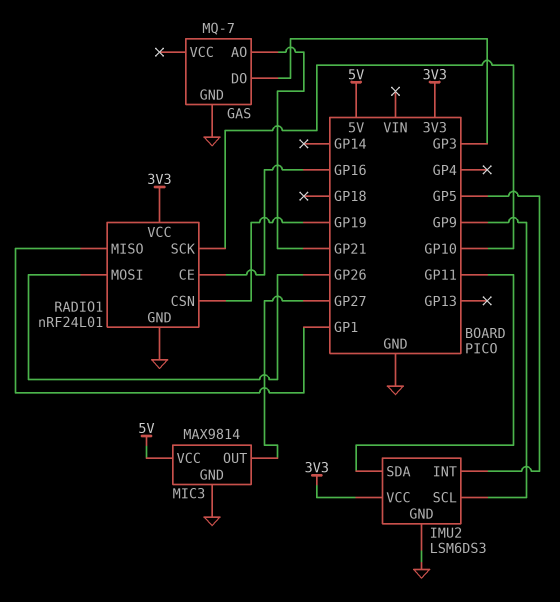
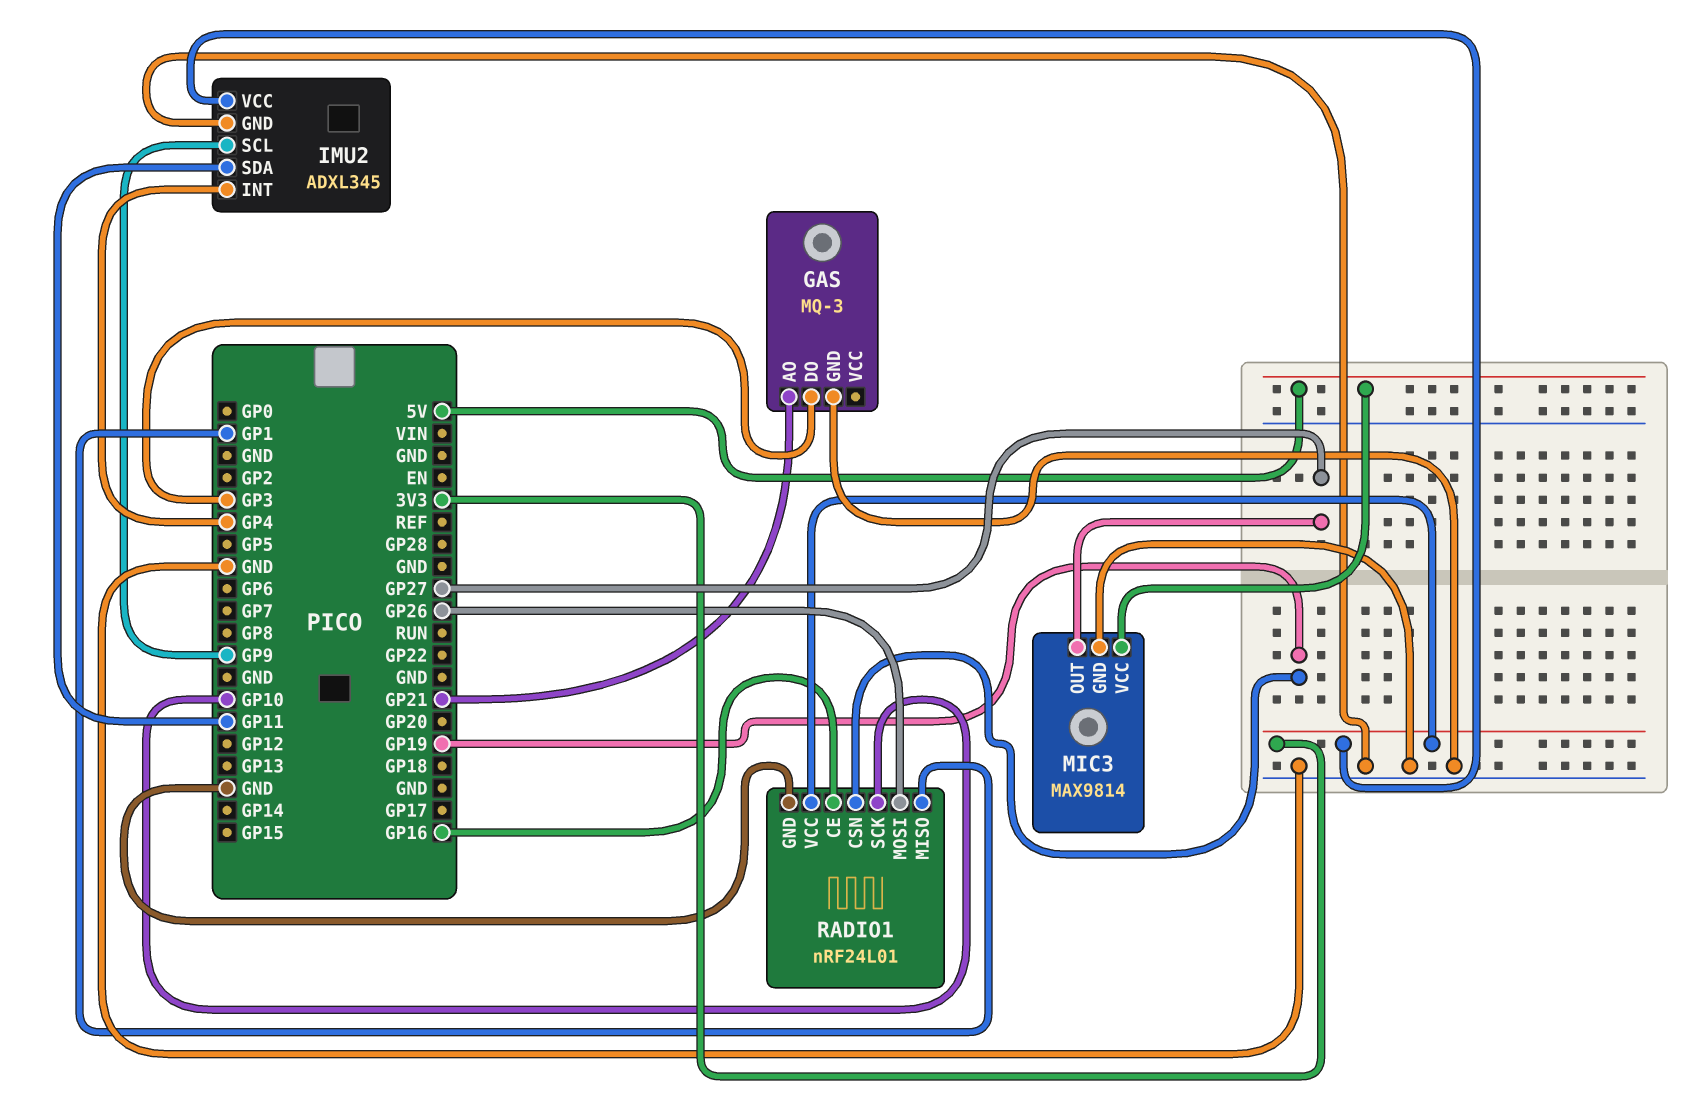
GAS: MQ-7 -> MQ-3
IMU2: LSM6DS3 -> ADXL345
IMU2 pin INT: GP5 -> GP4

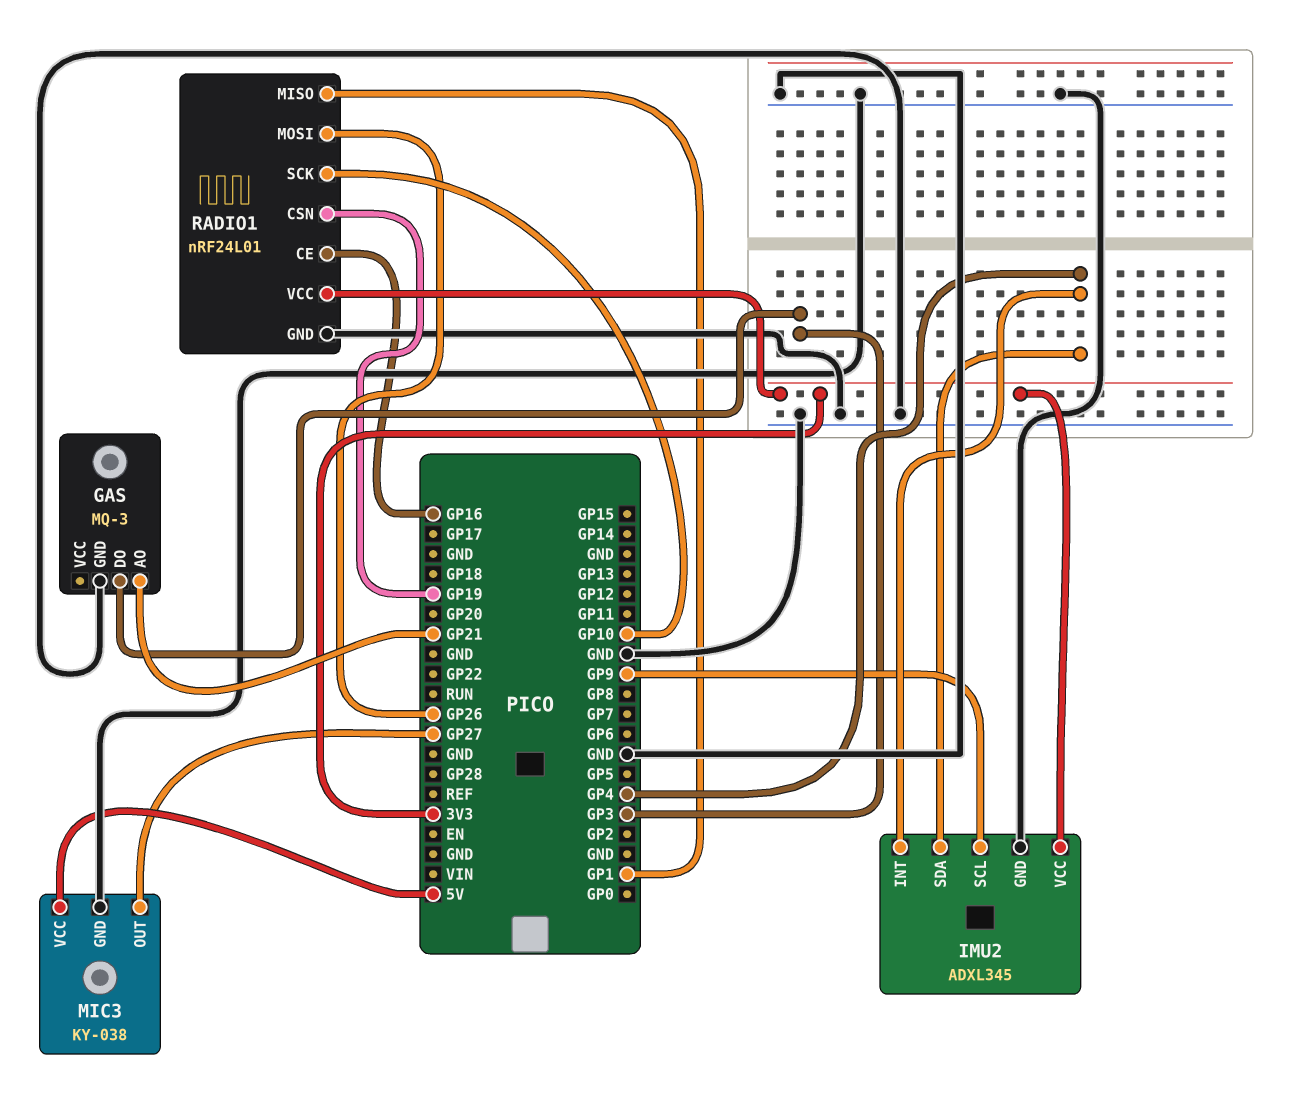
IMU2 pin SDA: GP11 -> GP4
MIC3: MAX9814 -> KY-038

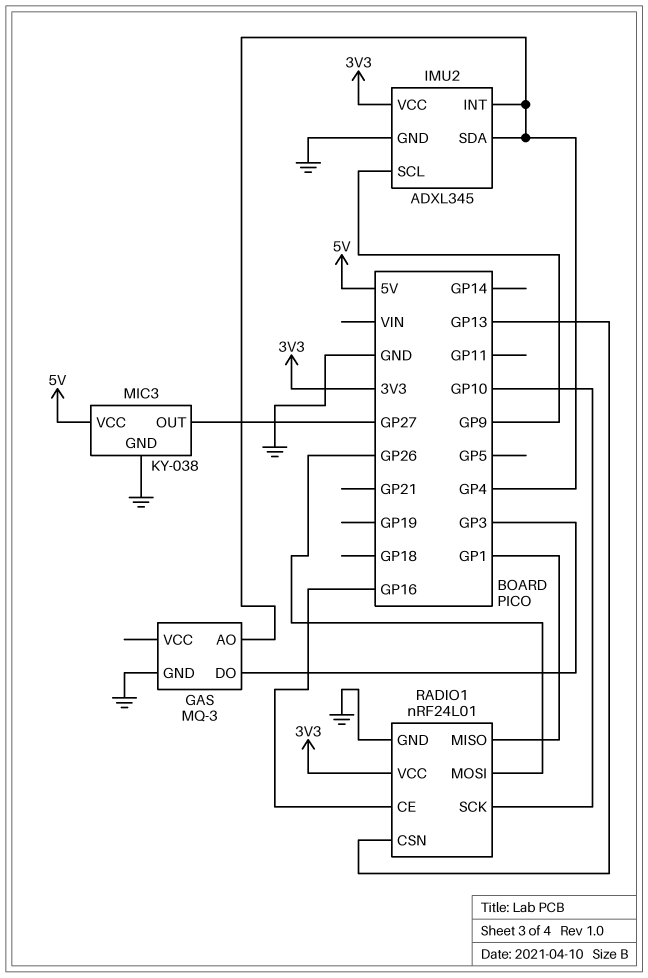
GAS pin AO: GP21 -> GP4
RADIO1 pin CSN: GP19 -> GP13

